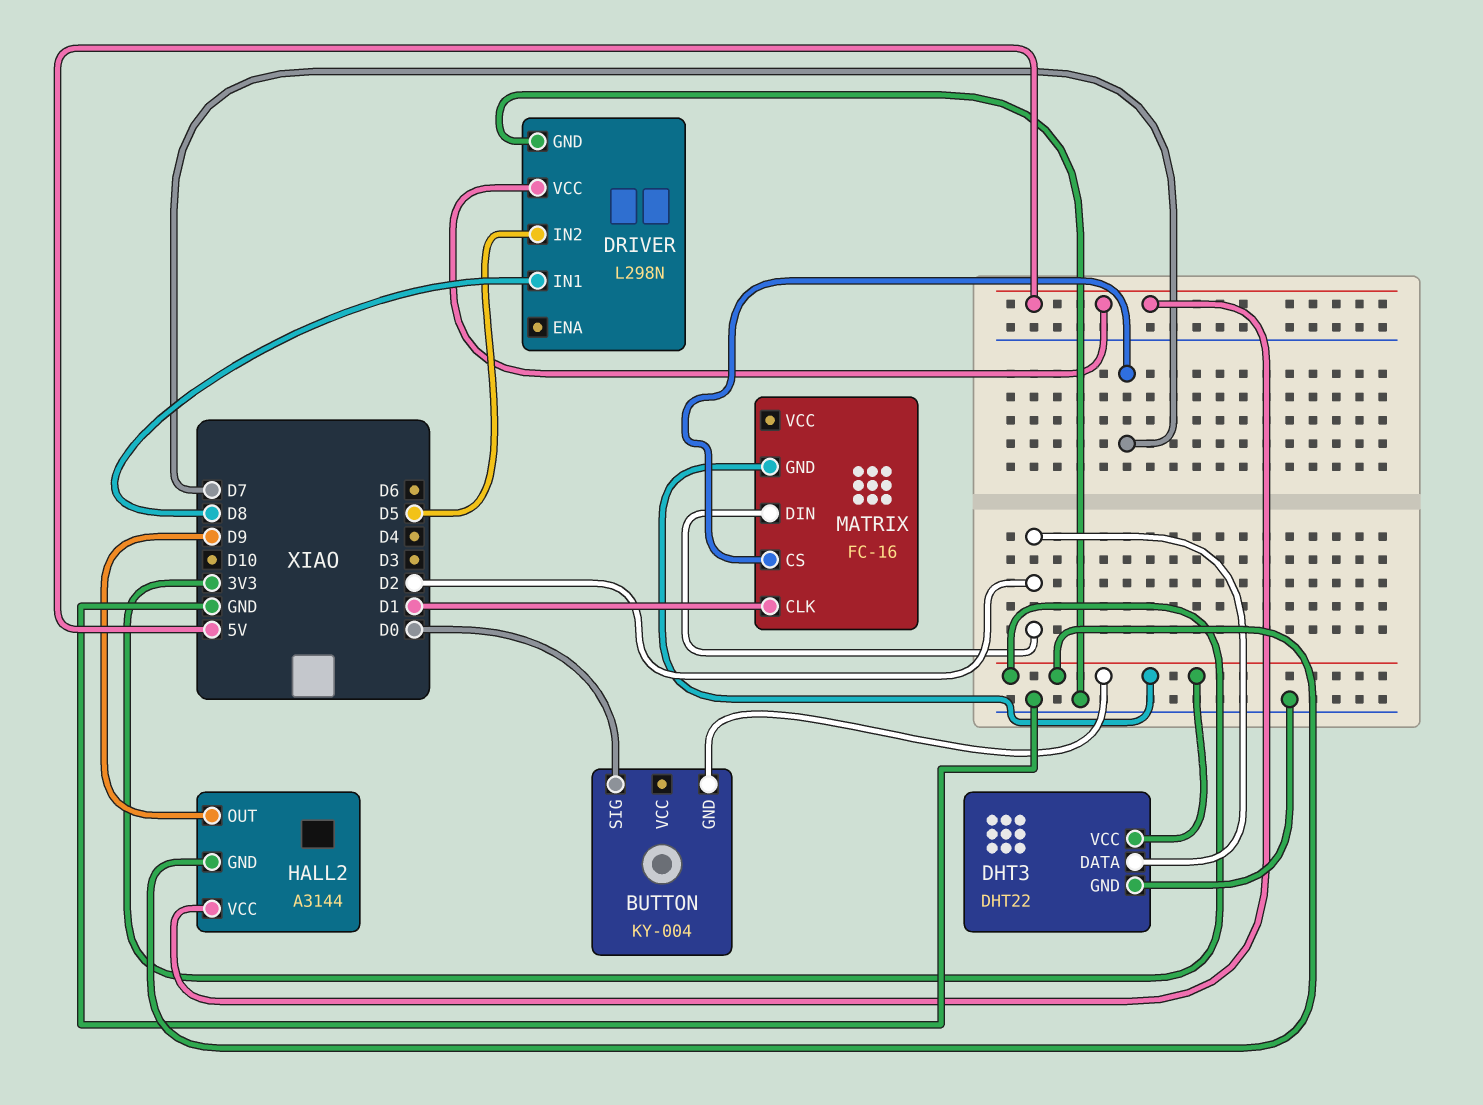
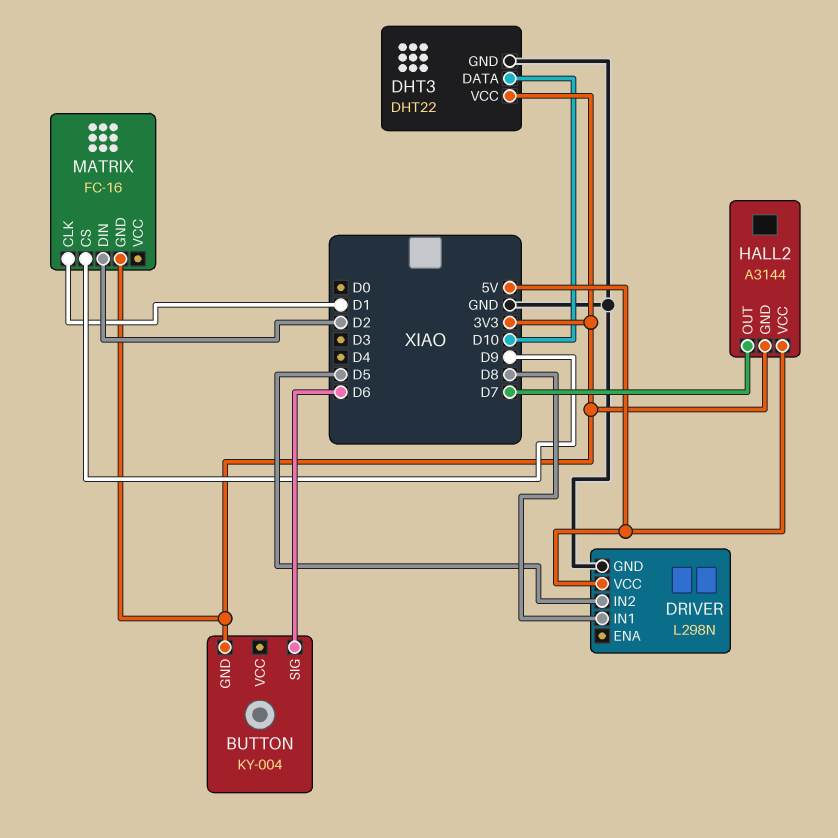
BUTTON pin SIG: D0 -> D6
DHT3 pin DATA: D2 -> D10
HALL2 pin OUT: D9 -> D7
MATRIX pin CS: D7 -> D9

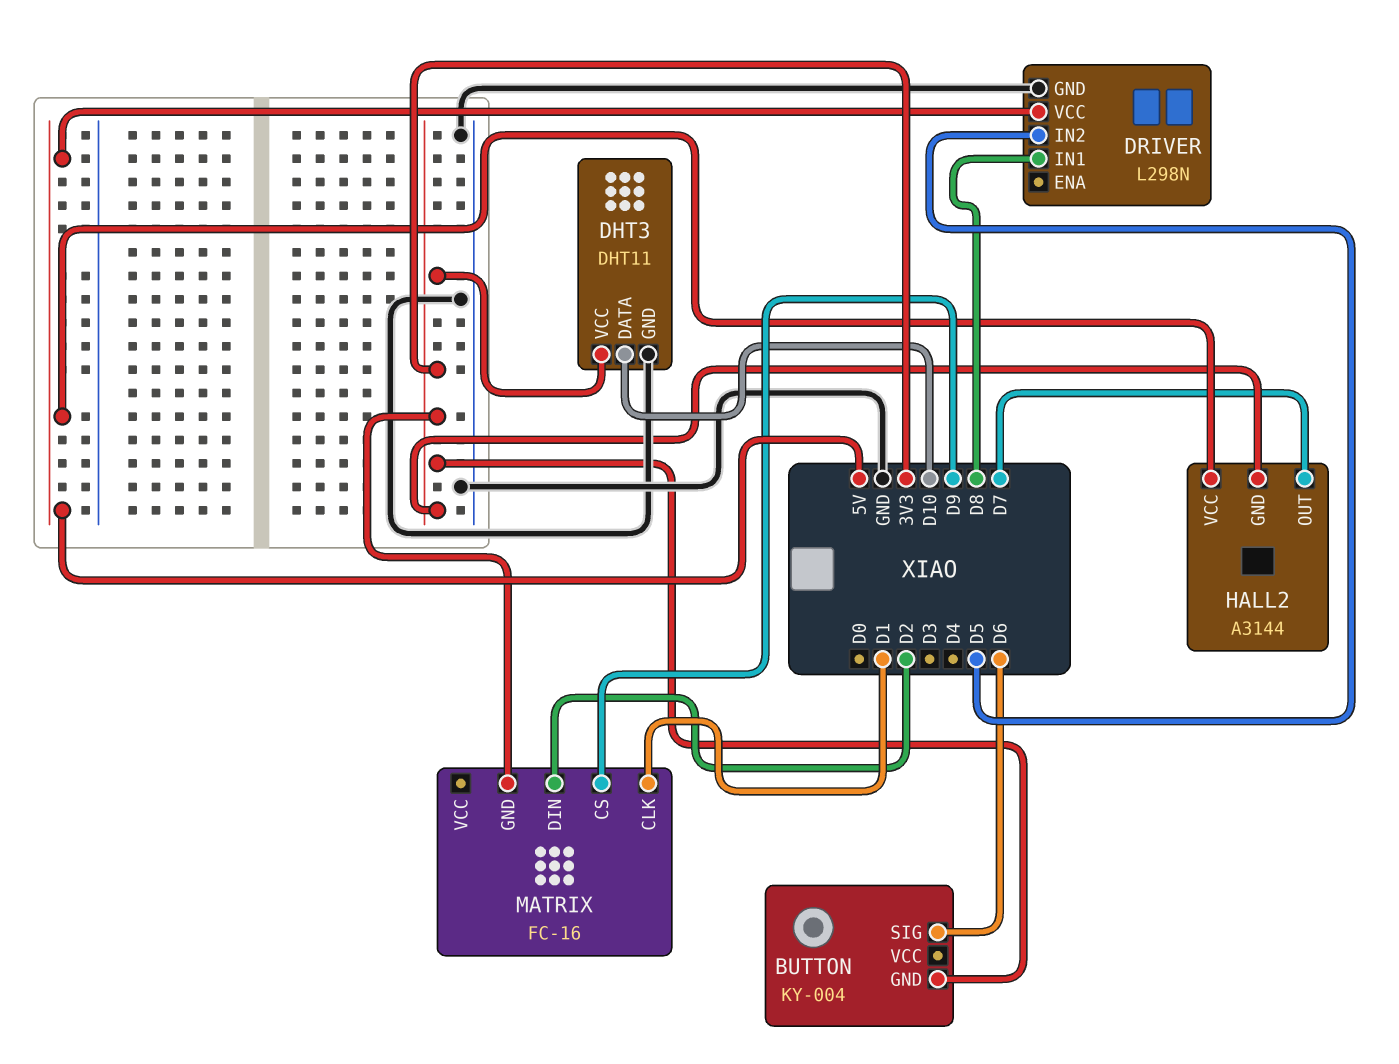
DHT3: DHT22 -> DHT11

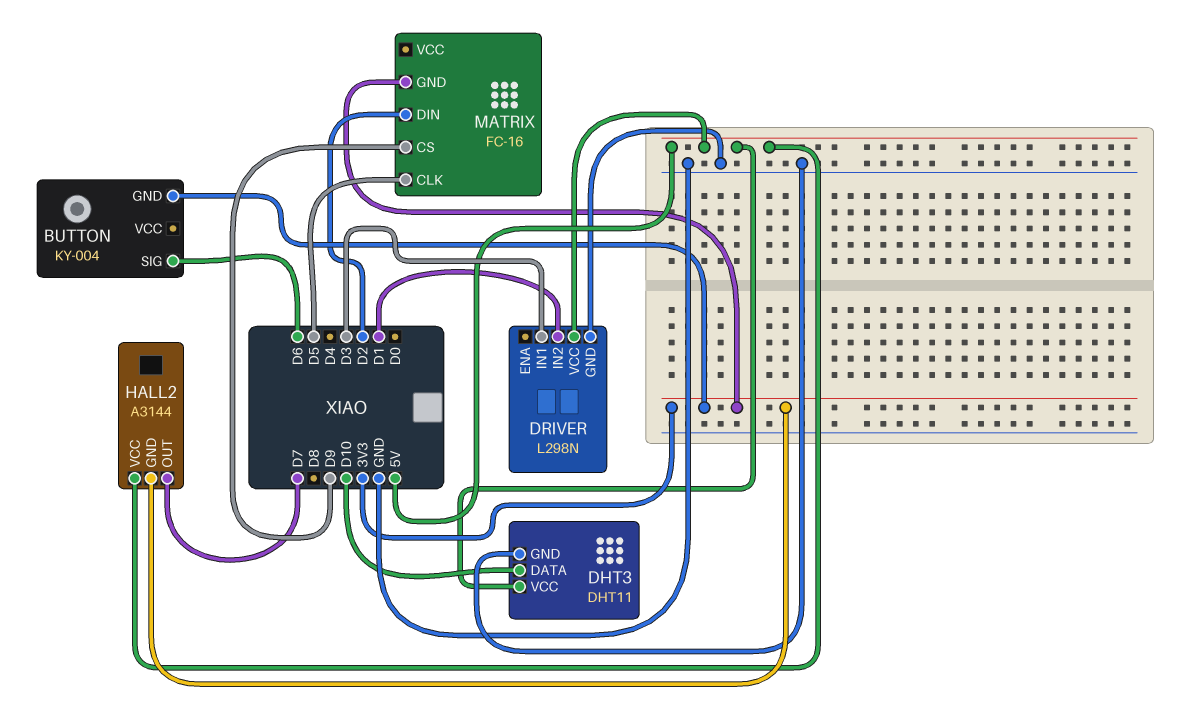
DHT3 pin VCC: 3V3 -> 5V
DRIVER pin IN1: D8 -> D3
DRIVER pin IN2: D5 -> D1
MATRIX pin CLK: D1 -> D5

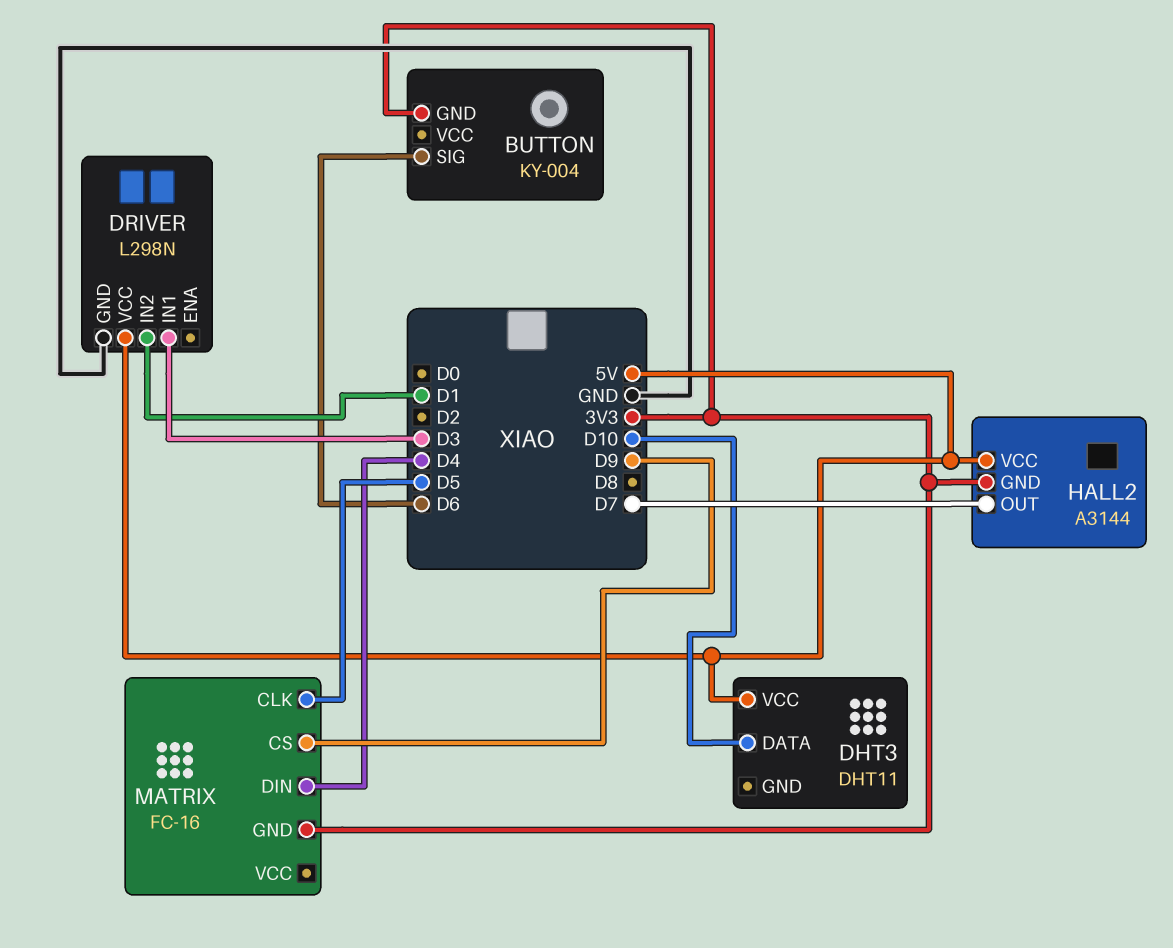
DHT3 pin GND: GND -> none
MATRIX pin DIN: D2 -> D4

